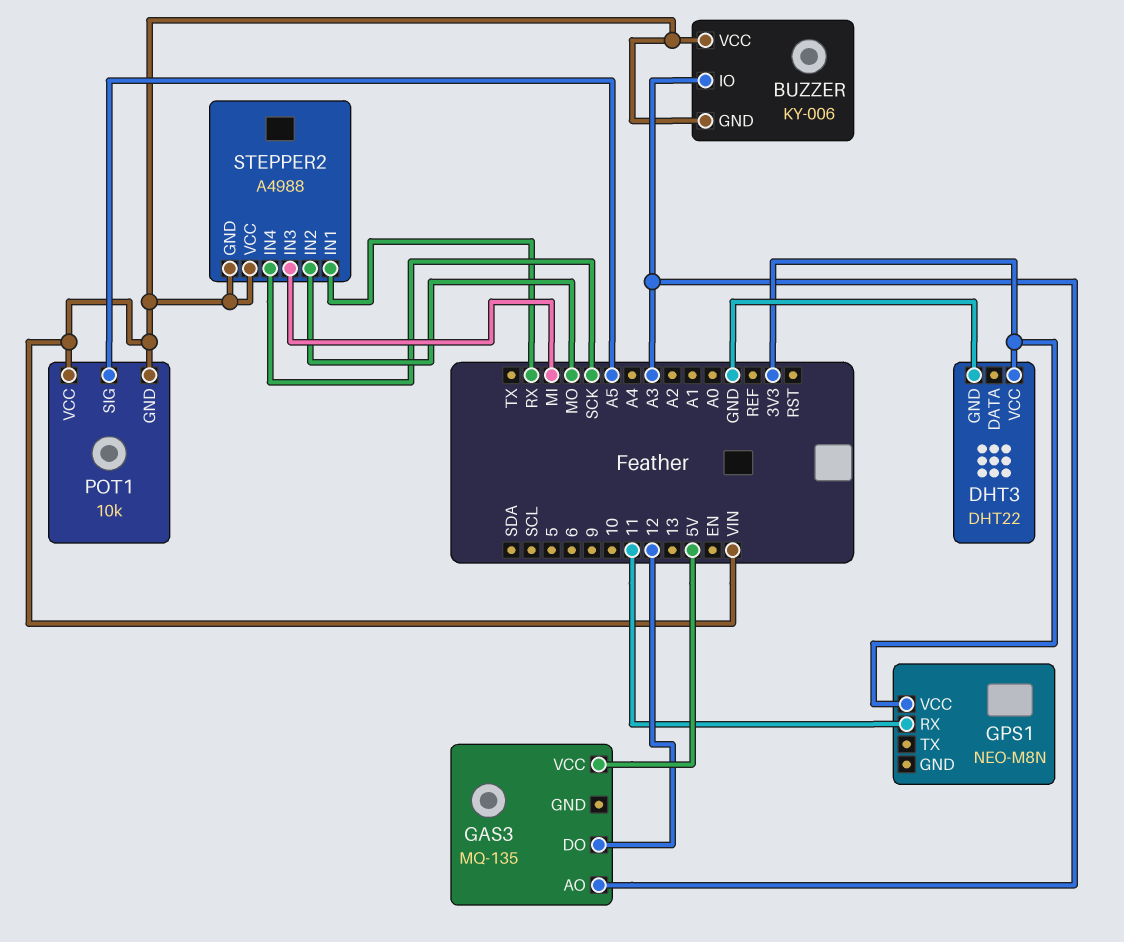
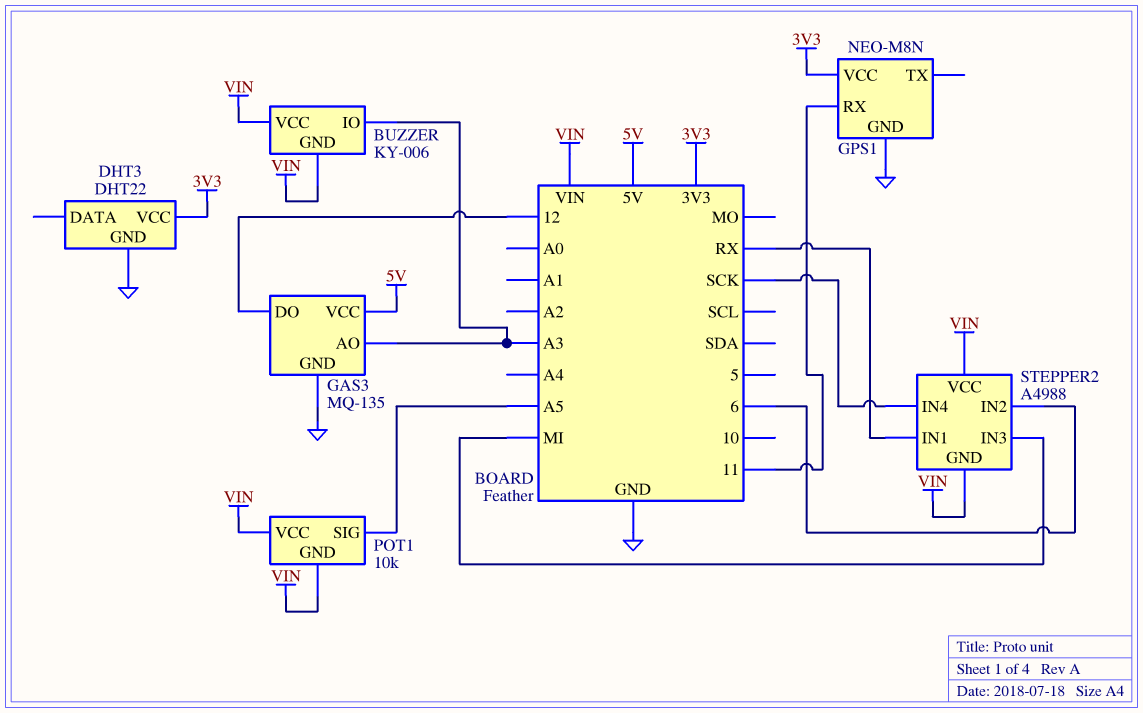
GAS3 pin GND: none -> GND
GPS1 pin GND: none -> GND
STEPPER2 pin IN2: MO -> 6

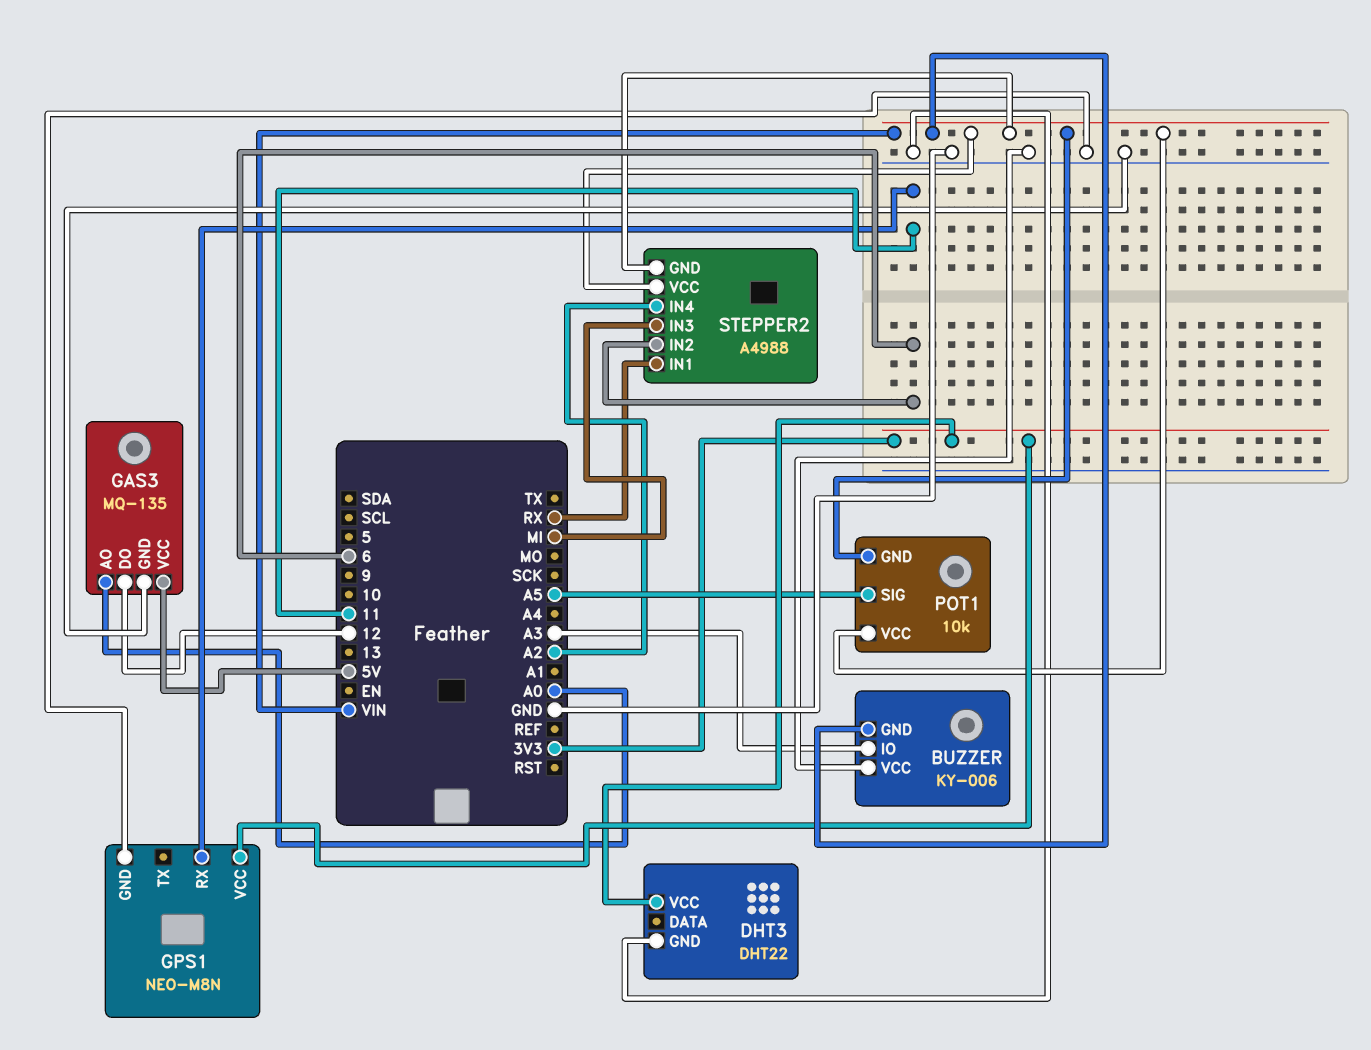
BUZZER pin VCC: VIN -> GND
GAS3 pin AO: A3 -> A0
STEPPER2 pin IN4: SCK -> A2

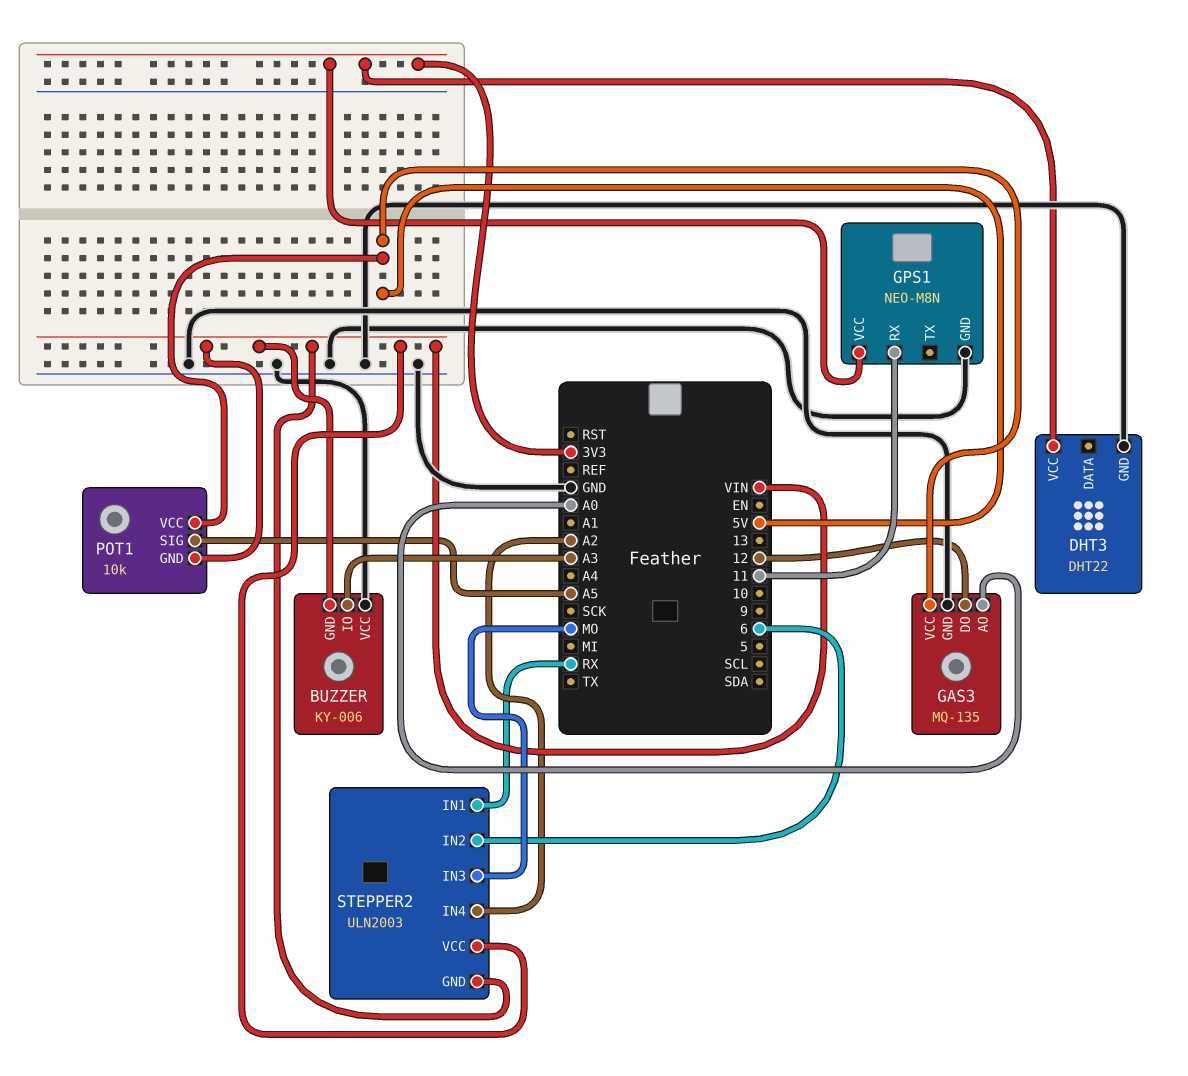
POT1 pin VCC: VIN -> 5V
STEPPER2: A4988 -> ULN2003
STEPPER2 pin IN3: MI -> MO

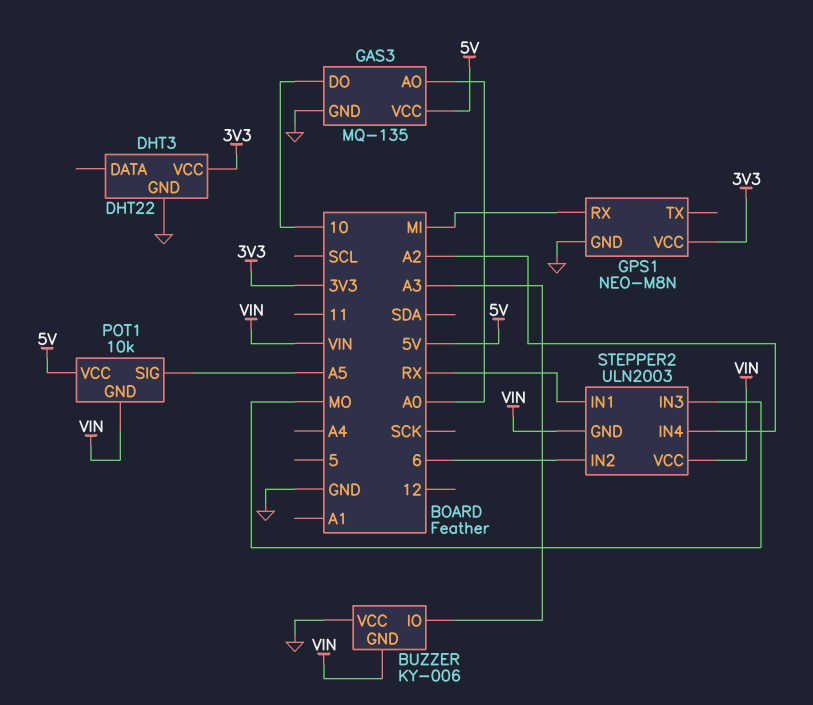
GAS3 pin DO: 12 -> 10
GPS1 pin RX: 11 -> MI

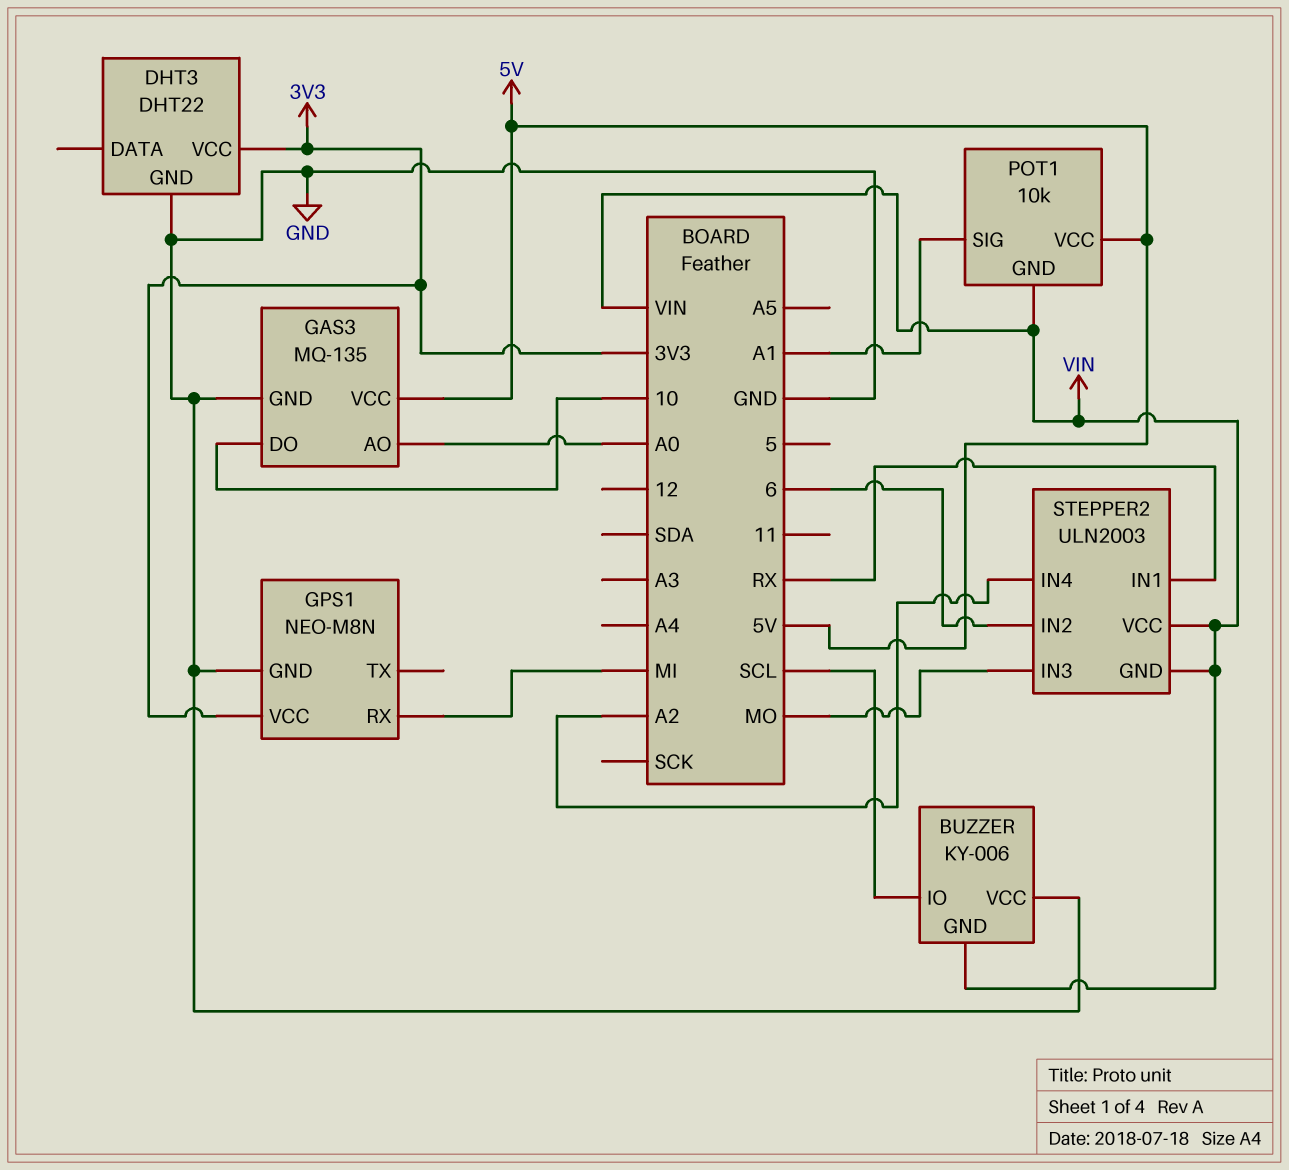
BUZZER pin IO: A3 -> SCL
POT1 pin SIG: A5 -> A1

